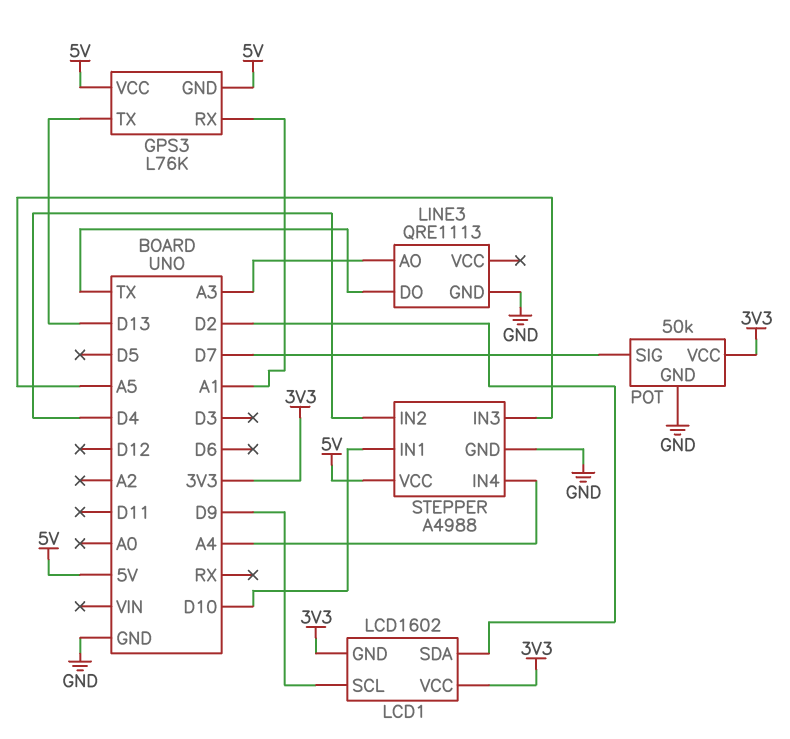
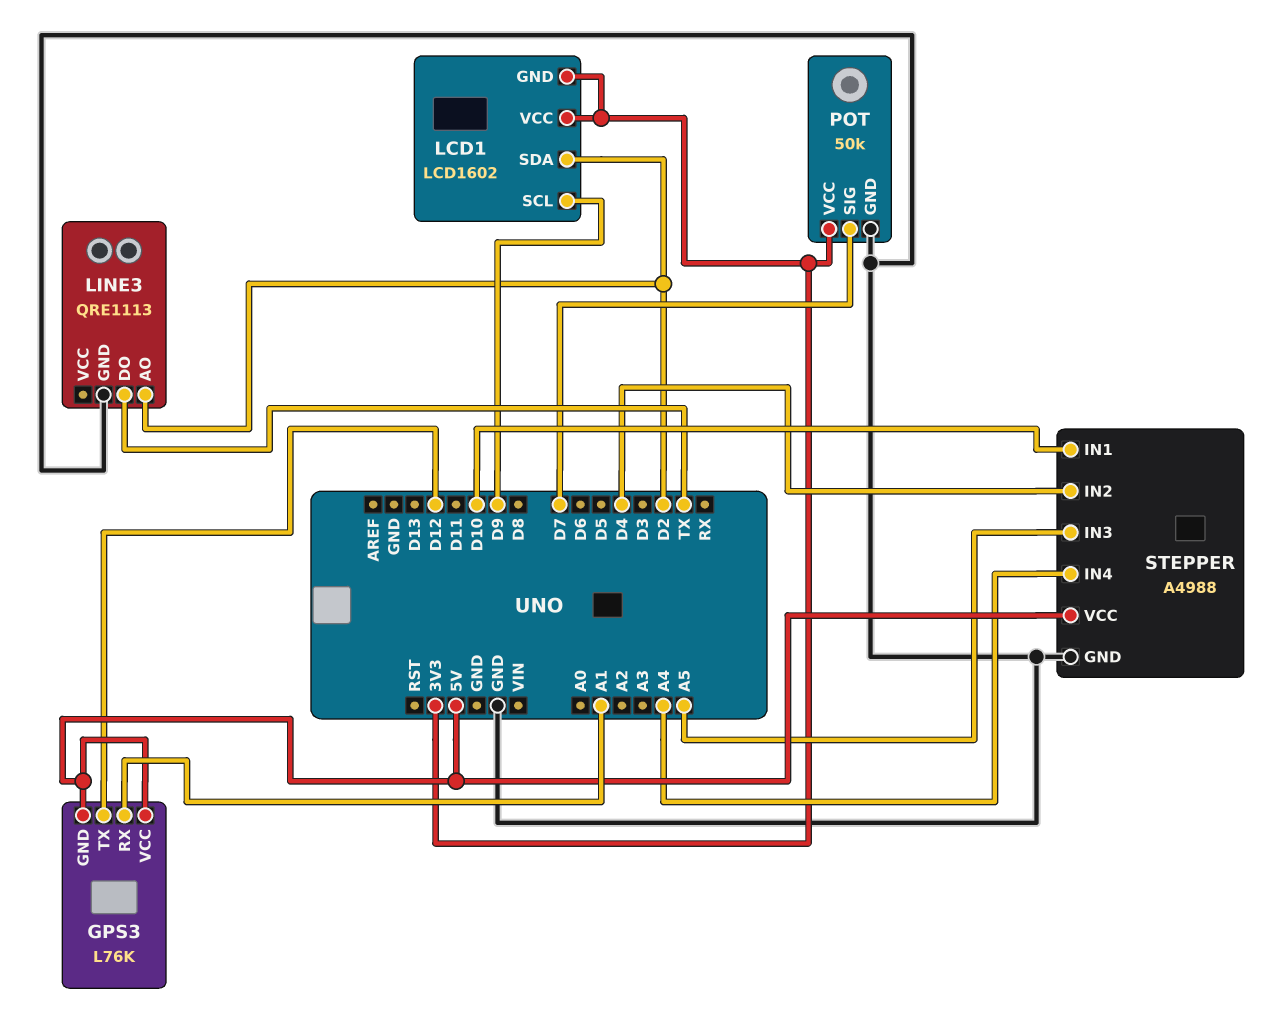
GPS3 pin TX: D13 -> D12
LINE3 pin AO: A3 -> D2

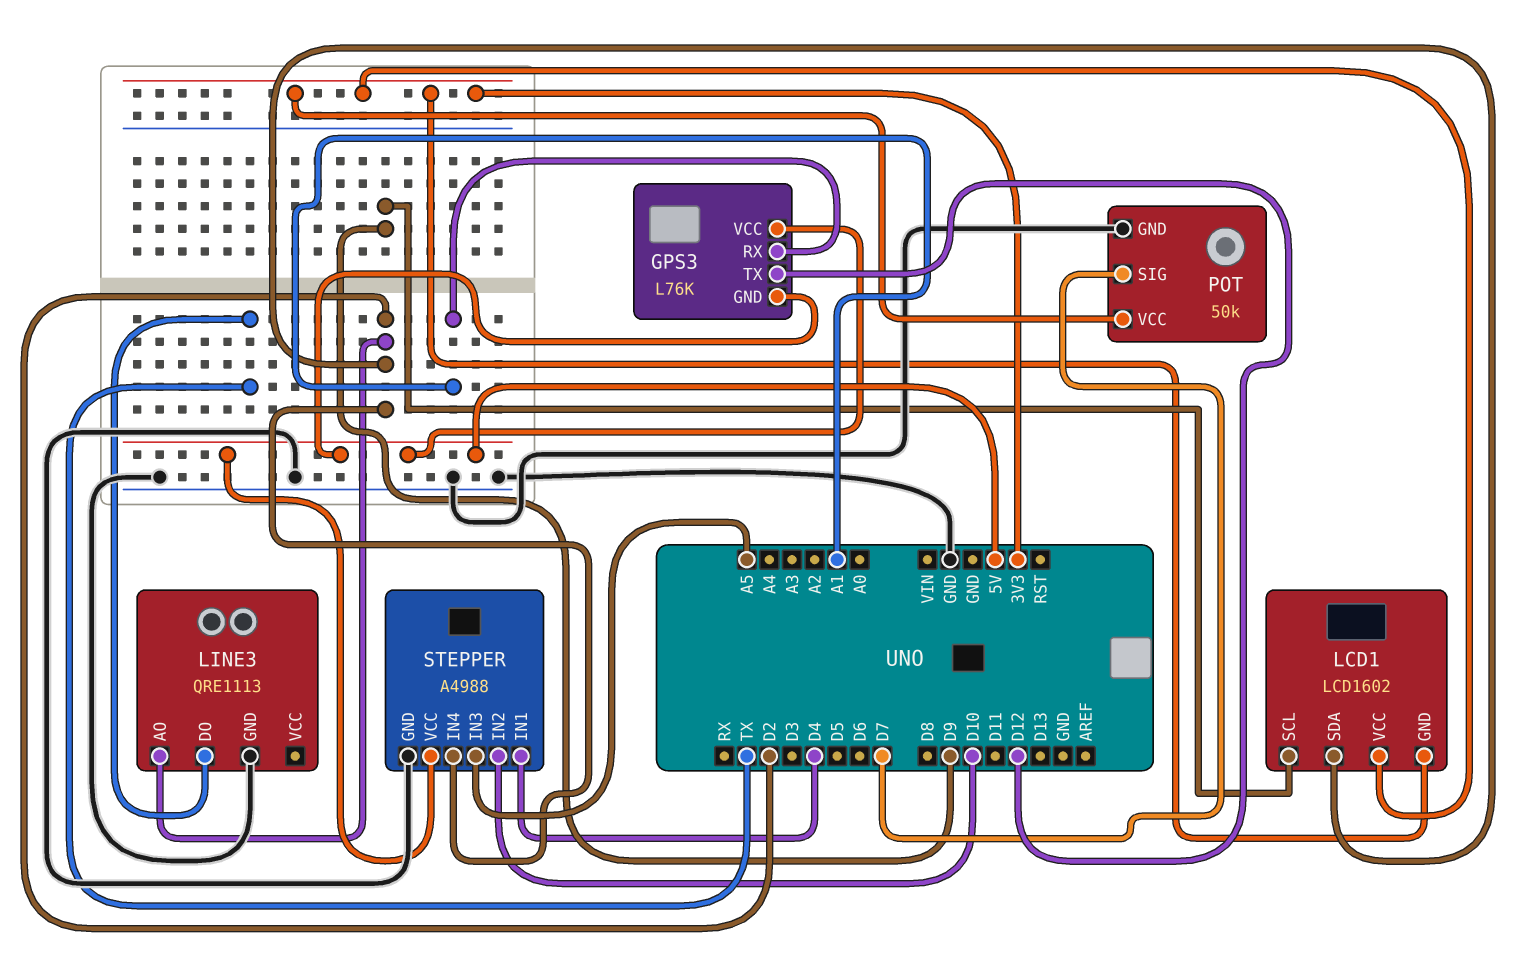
STEPPER pin IN1: D10 -> D4
STEPPER pin IN2: D4 -> D10
STEPPER pin IN4: A4 -> D2

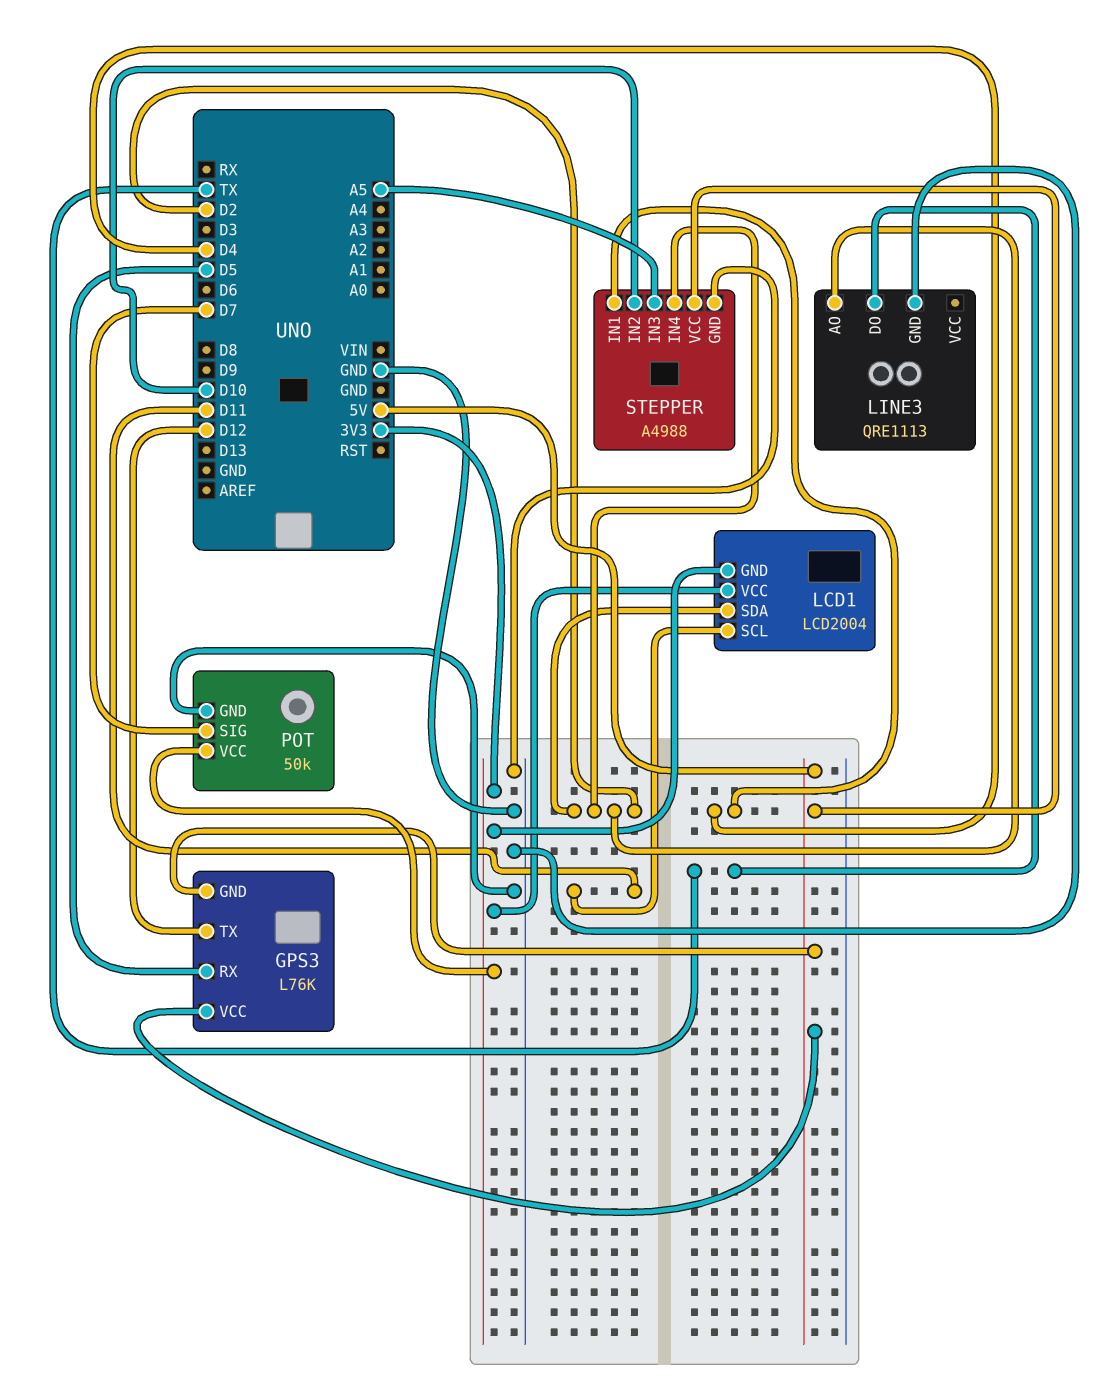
GPS3 pin RX: A1 -> D5
LCD1: LCD1602 -> LCD2004
LCD1 pin SCL: D9 -> D11

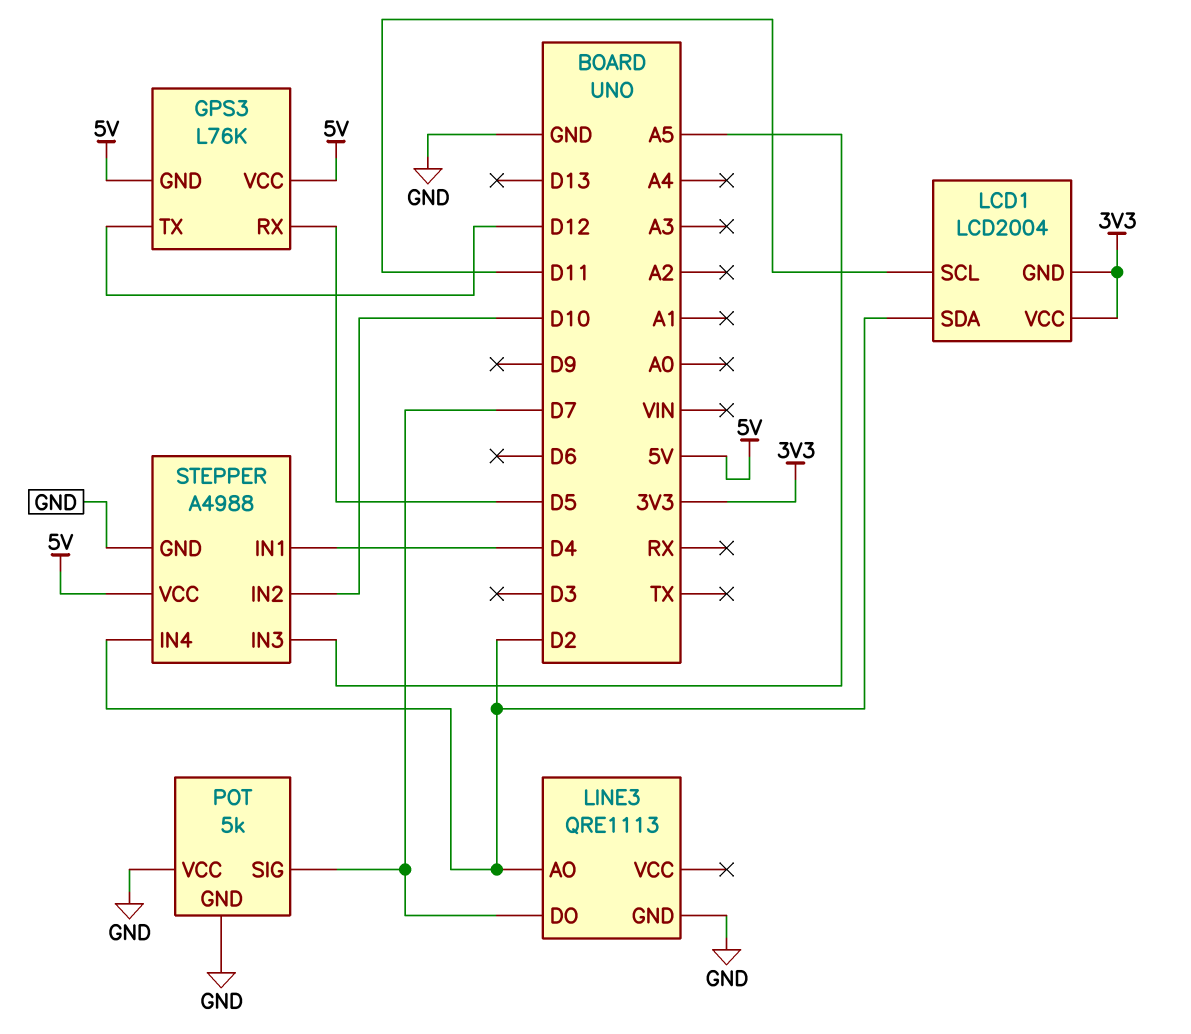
LINE3 pin DO: TX -> D7
POT: 50k -> 5k
POT pin VCC: 3V3 -> GND

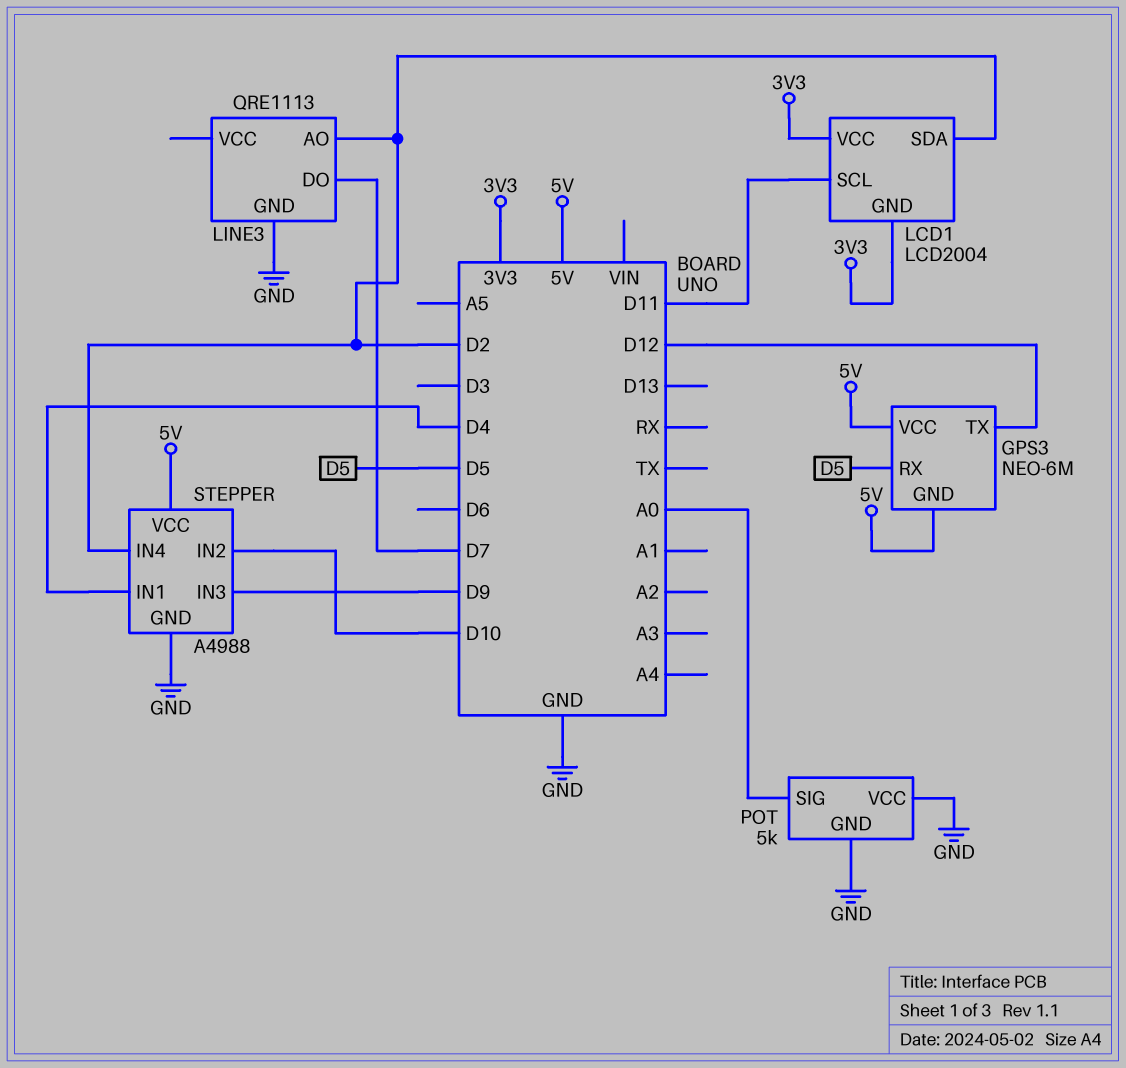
GPS3: L76K -> NEO-6M
POT pin SIG: D7 -> A0
STEPPER pin IN3: A5 -> D9

